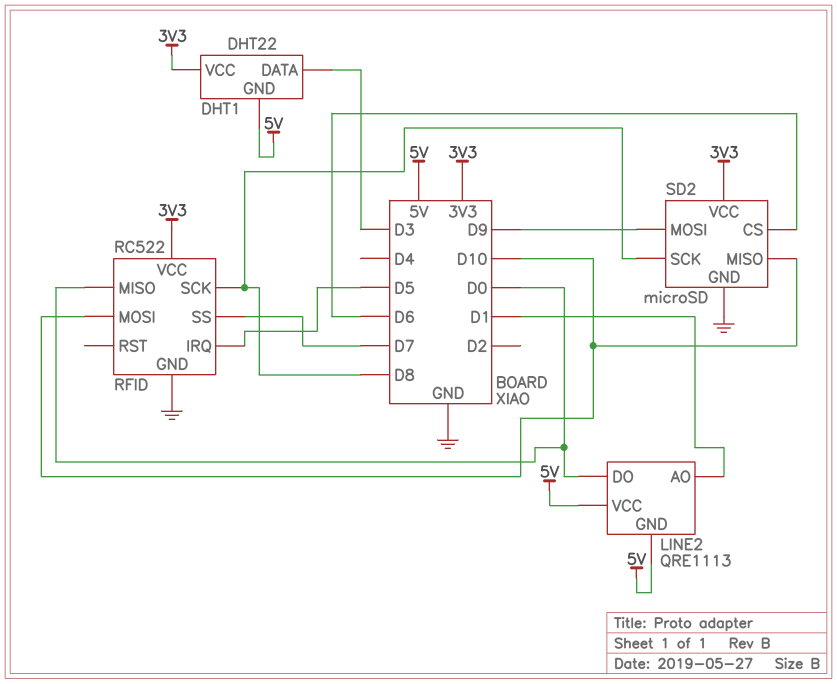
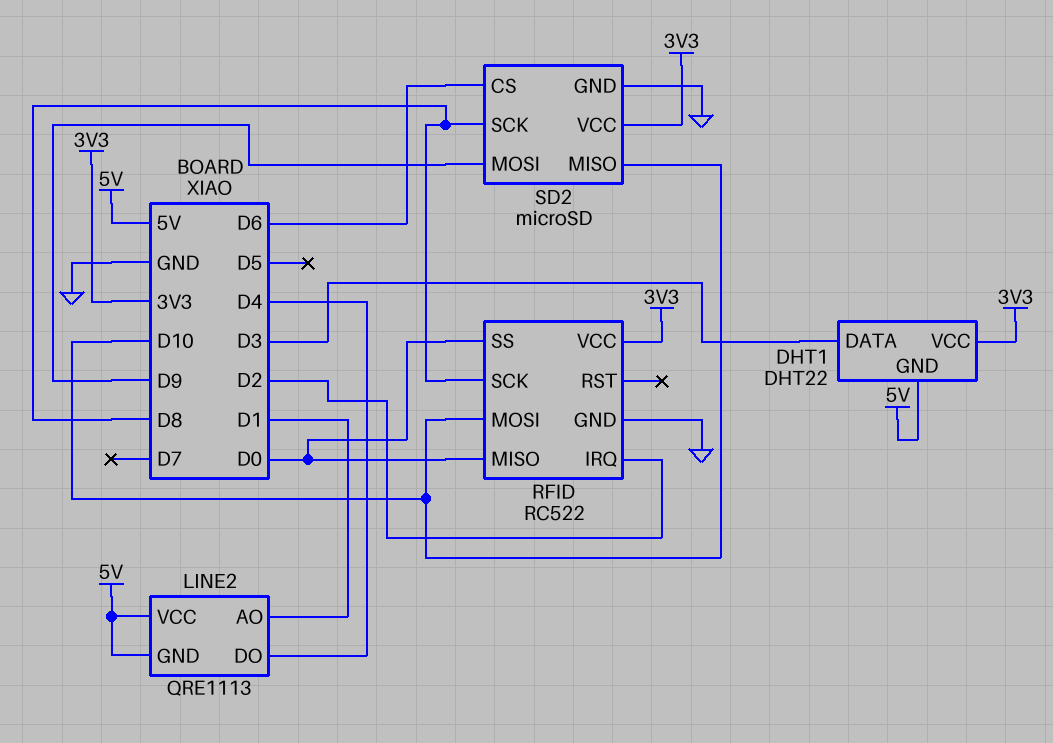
LINE2 pin DO: D0 -> D4
RFID pin IRQ: D5 -> D2
RFID pin SS: D7 -> D0

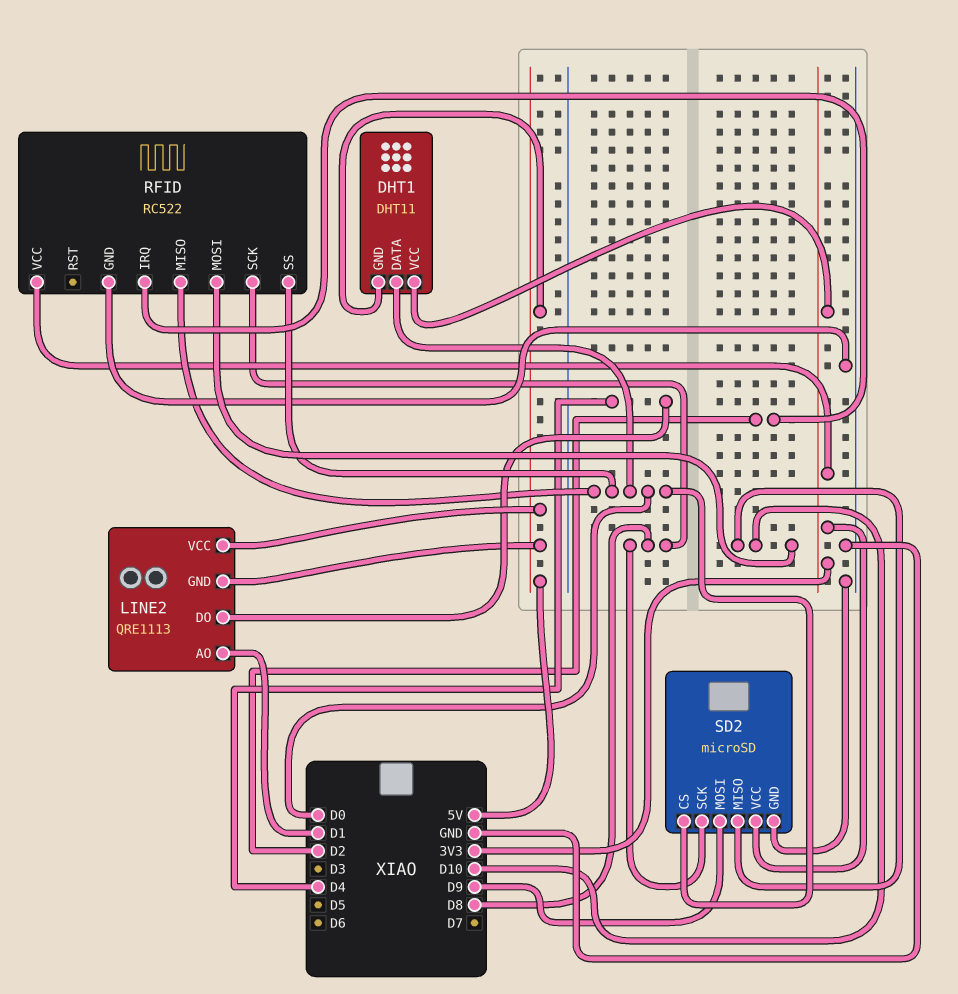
DHT1: DHT22 -> DHT11
DHT1 pin DATA: D3 -> D0
SD2 pin CS: D6 -> D0

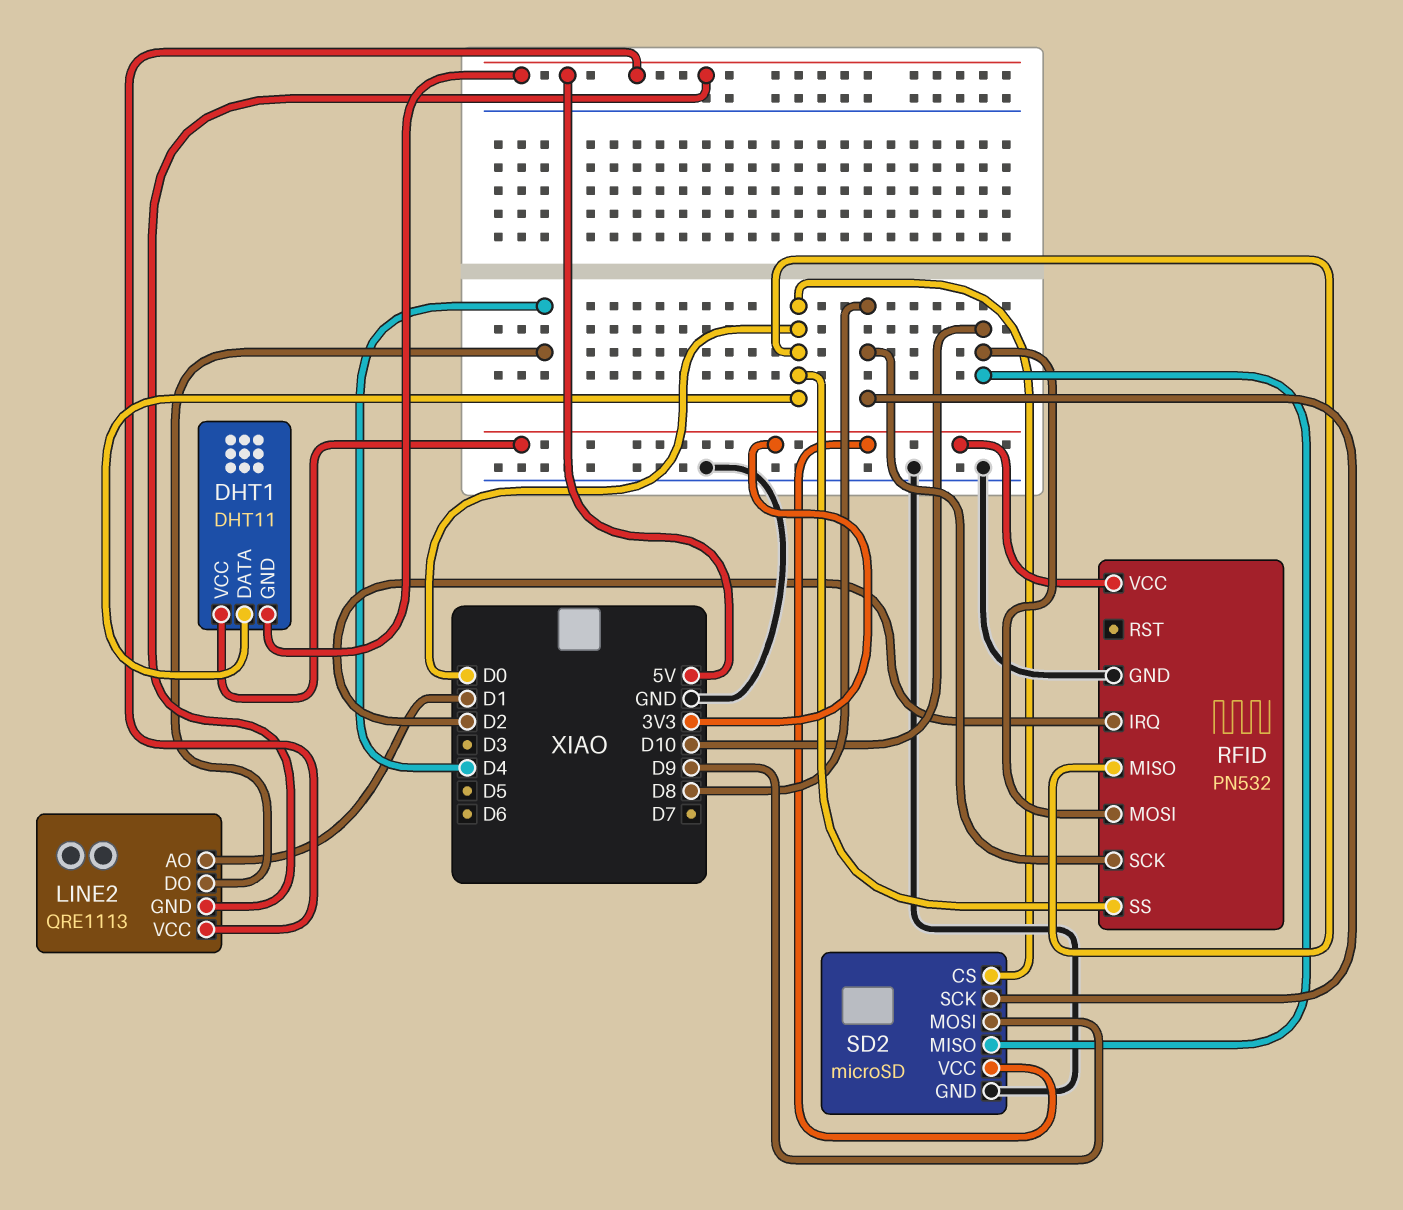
RFID: RC522 -> PN532

